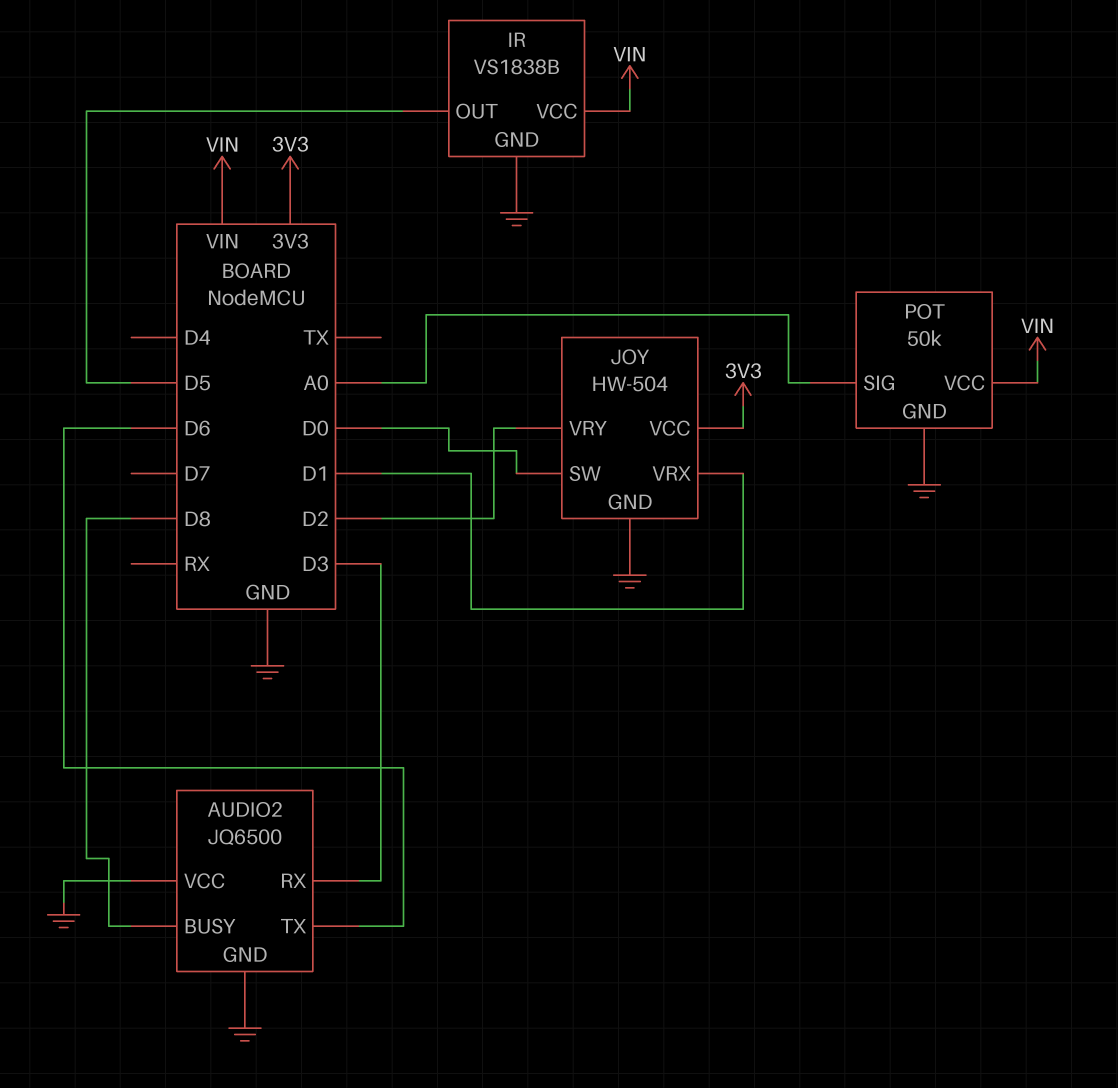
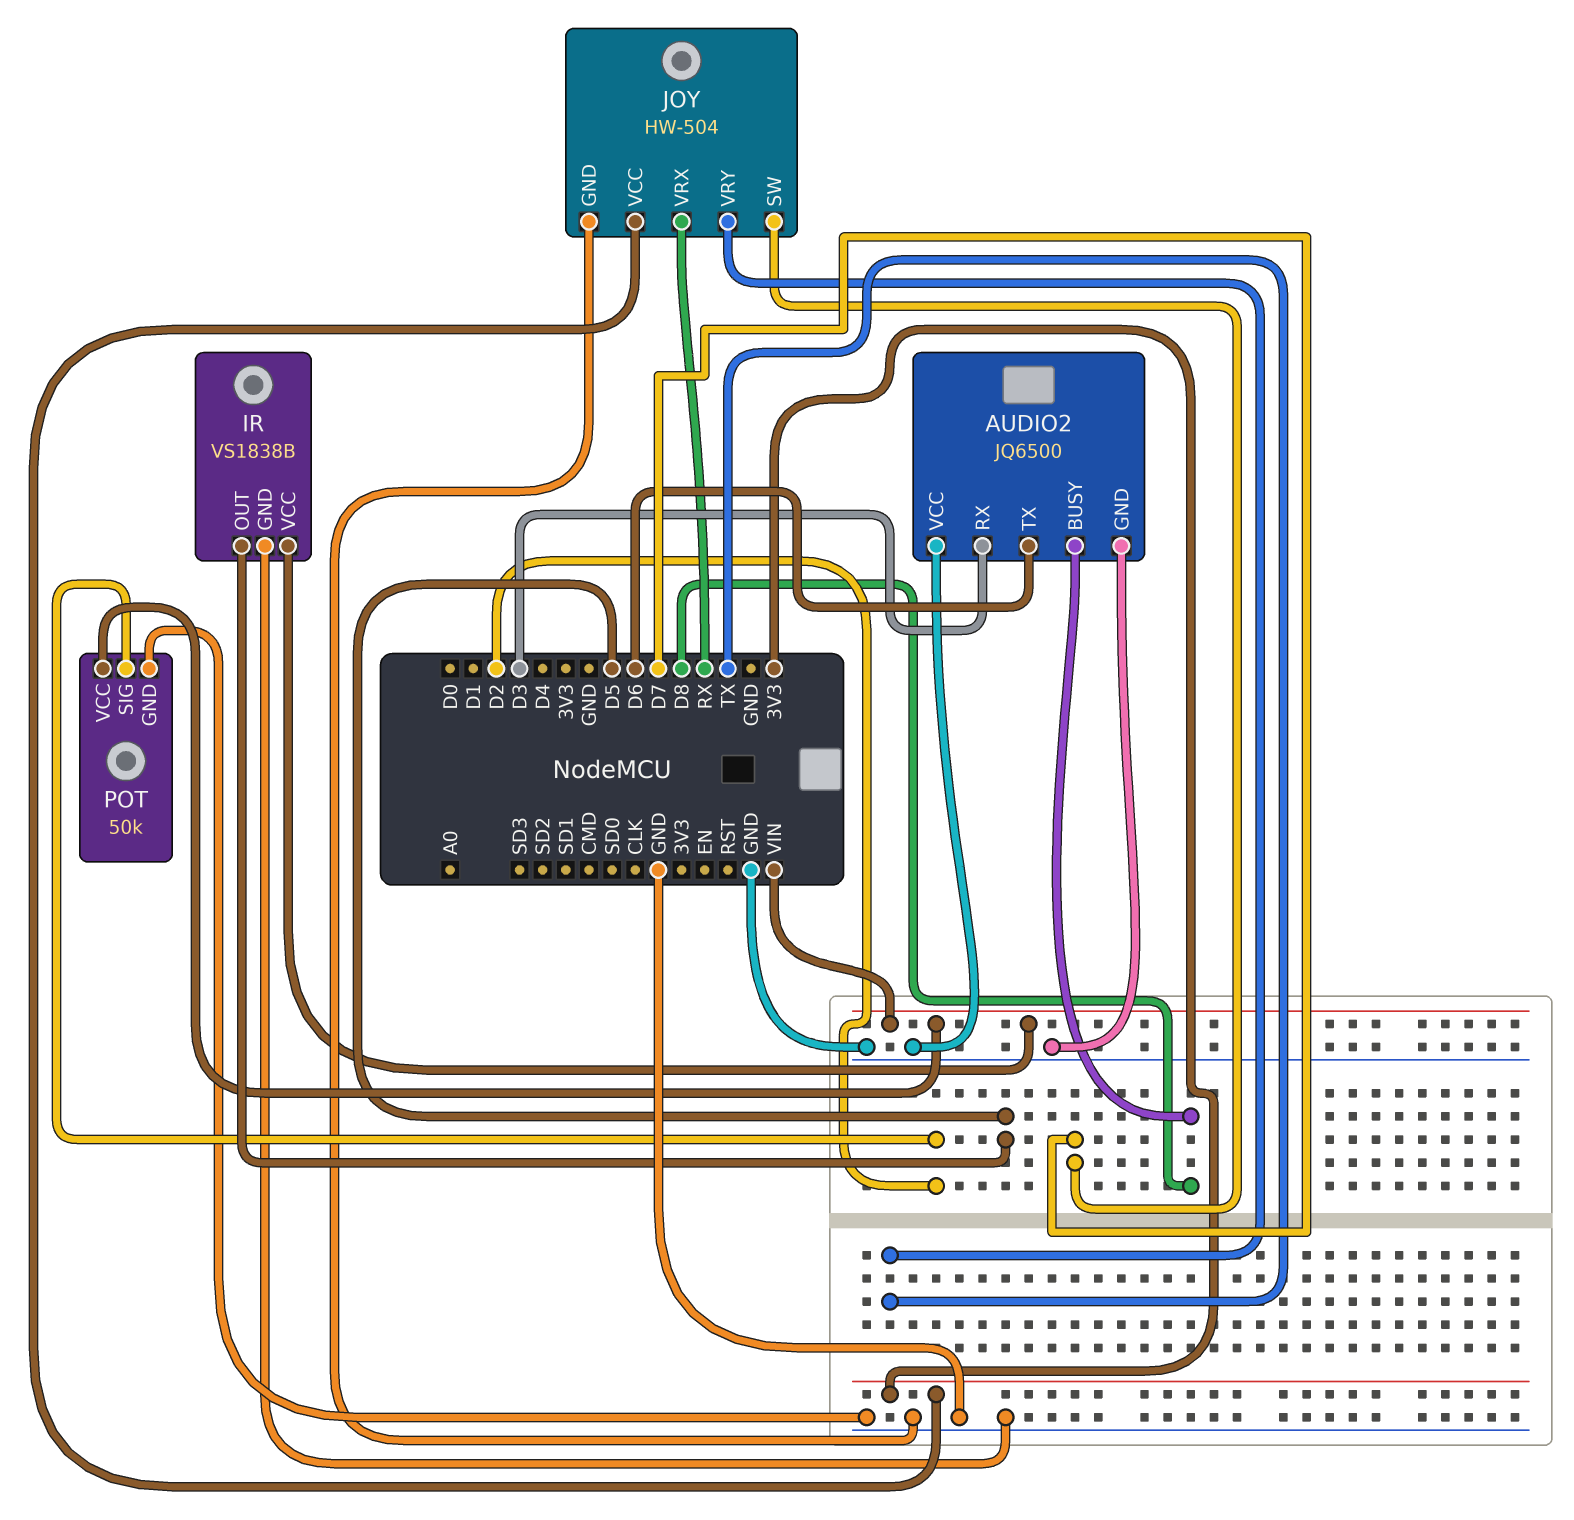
JOY pin SW: D0 -> D7
JOY pin VRX: D1 -> RX
JOY pin VRY: D2 -> TX
POT pin SIG: A0 -> D2

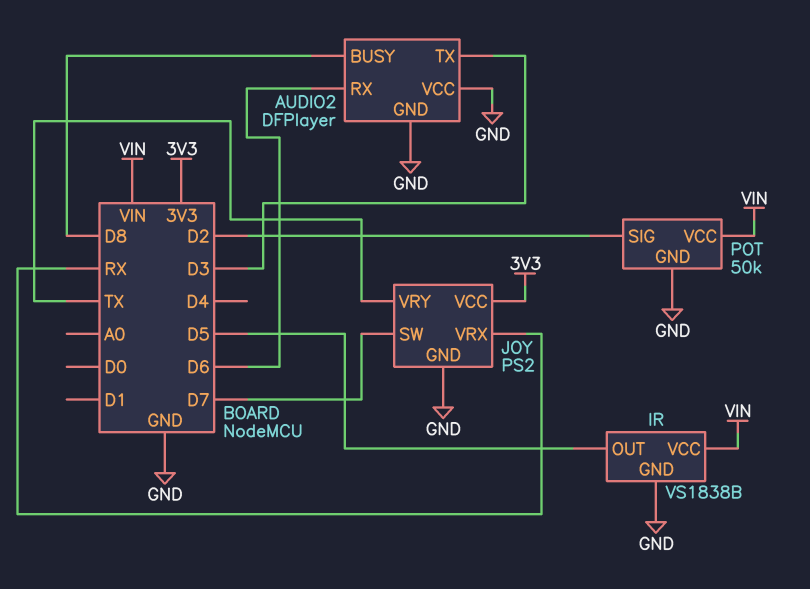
AUDIO2: JQ6500 -> DFPlayer
AUDIO2 pin RX: D3 -> D6
AUDIO2 pin TX: D6 -> D3
JOY: HW-504 -> PS2

